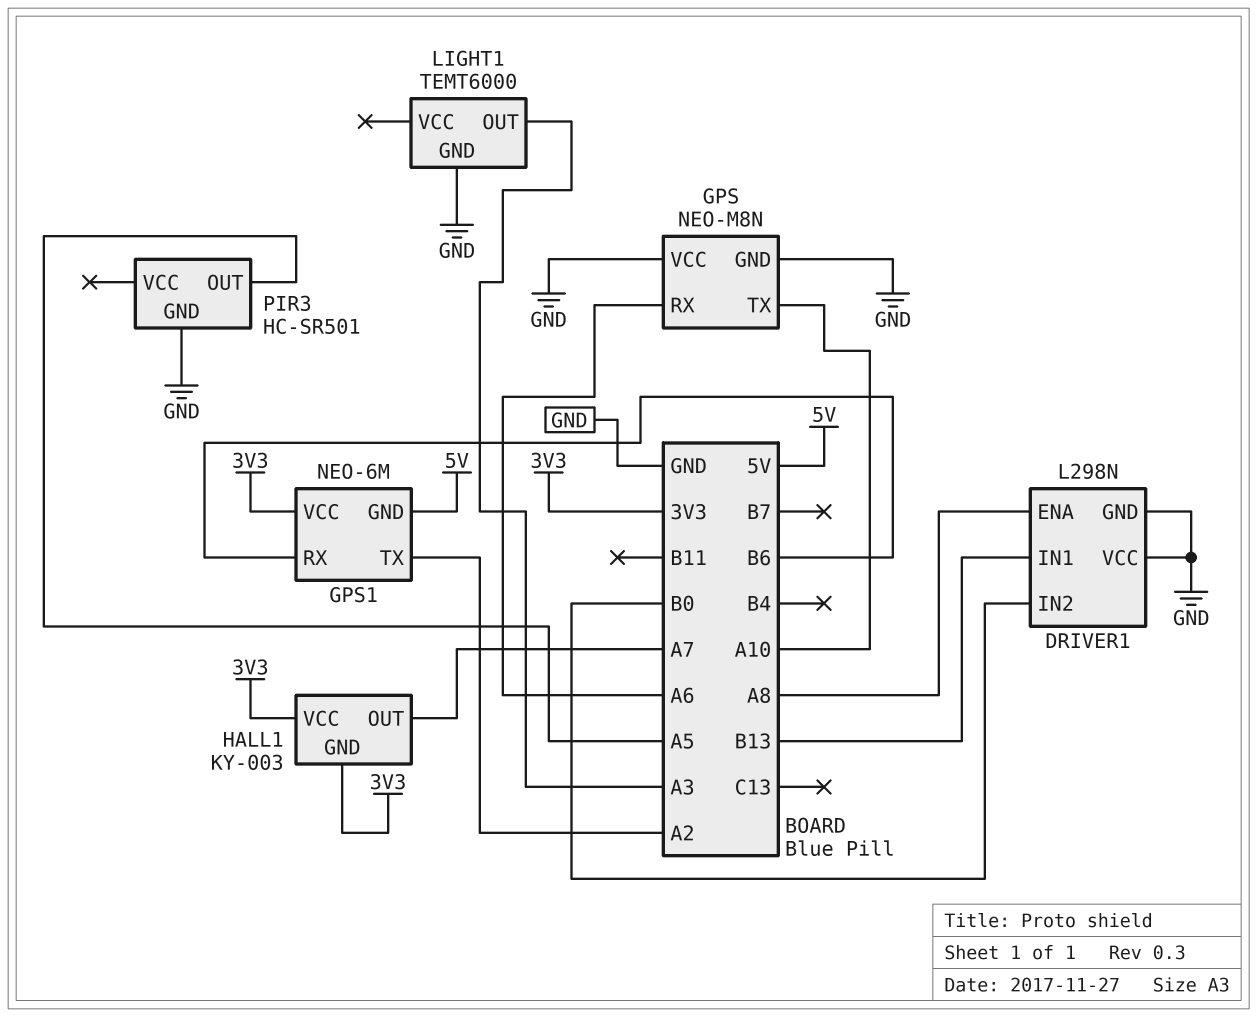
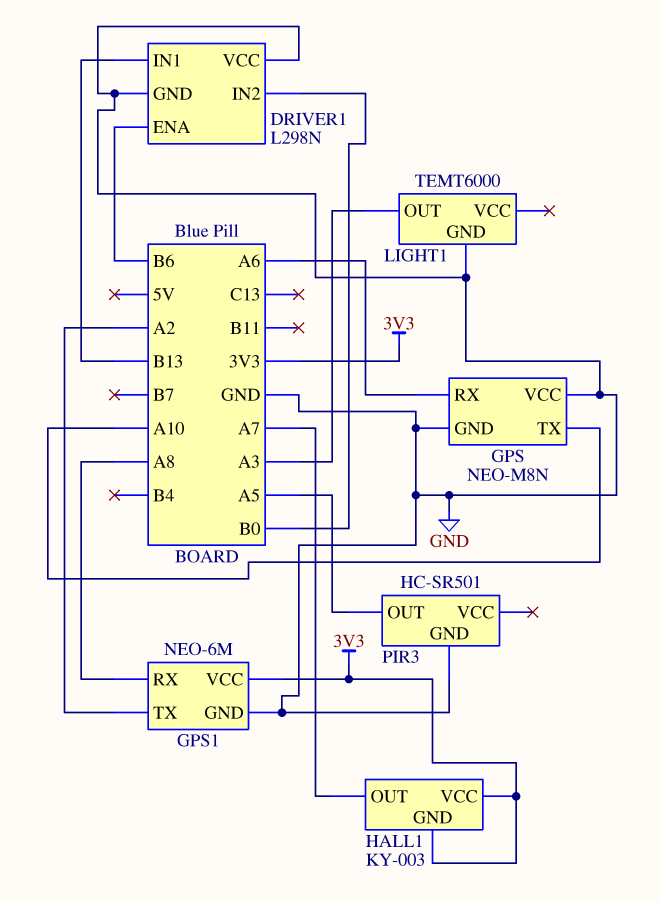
DRIVER1 pin ENA: A8 -> B6
GPS1 pin GND: 5V -> GND
GPS1 pin RX: B6 -> A8

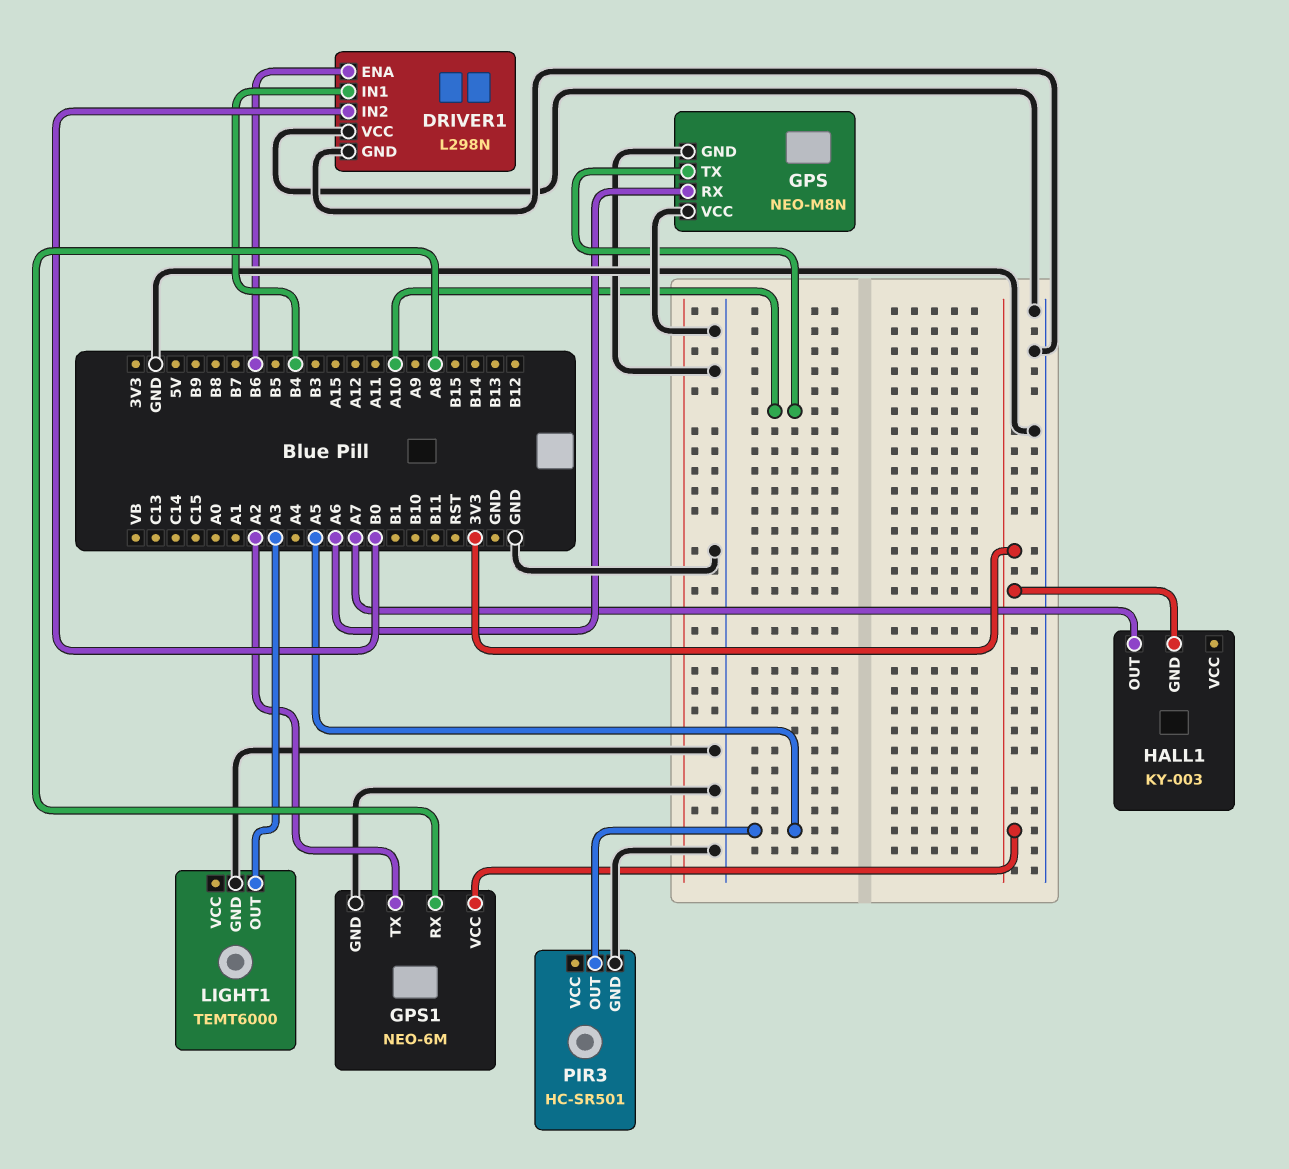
DRIVER1 pin IN1: B13 -> B4
HALL1 pin VCC: 3V3 -> none

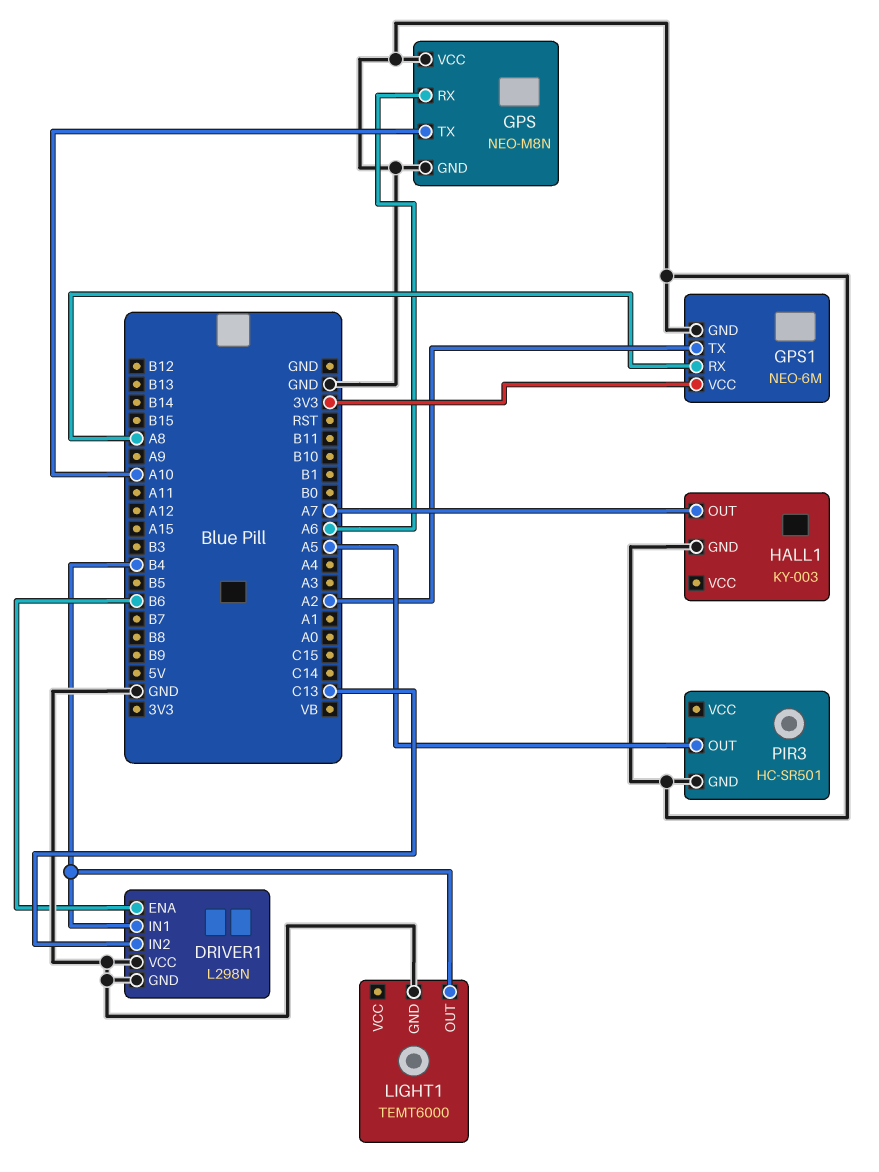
DRIVER1 pin IN2: B0 -> C13
HALL1 pin GND: 3V3 -> GND
LIGHT1 pin OUT: A3 -> B4

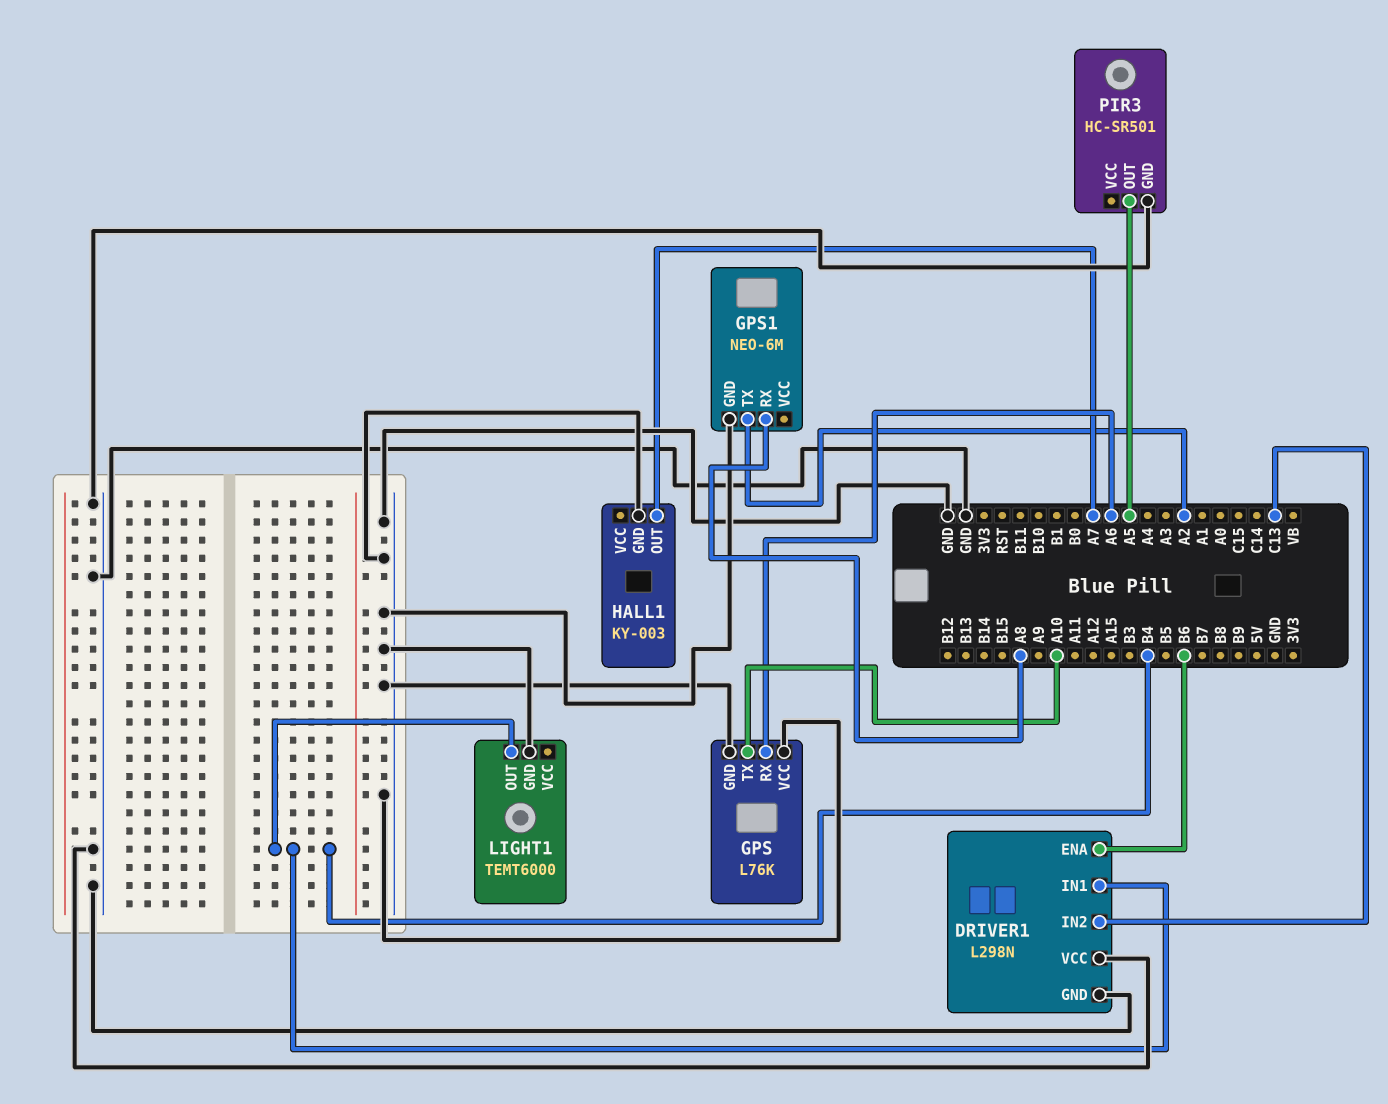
GPS: NEO-M8N -> L76K
GPS1 pin VCC: 3V3 -> none

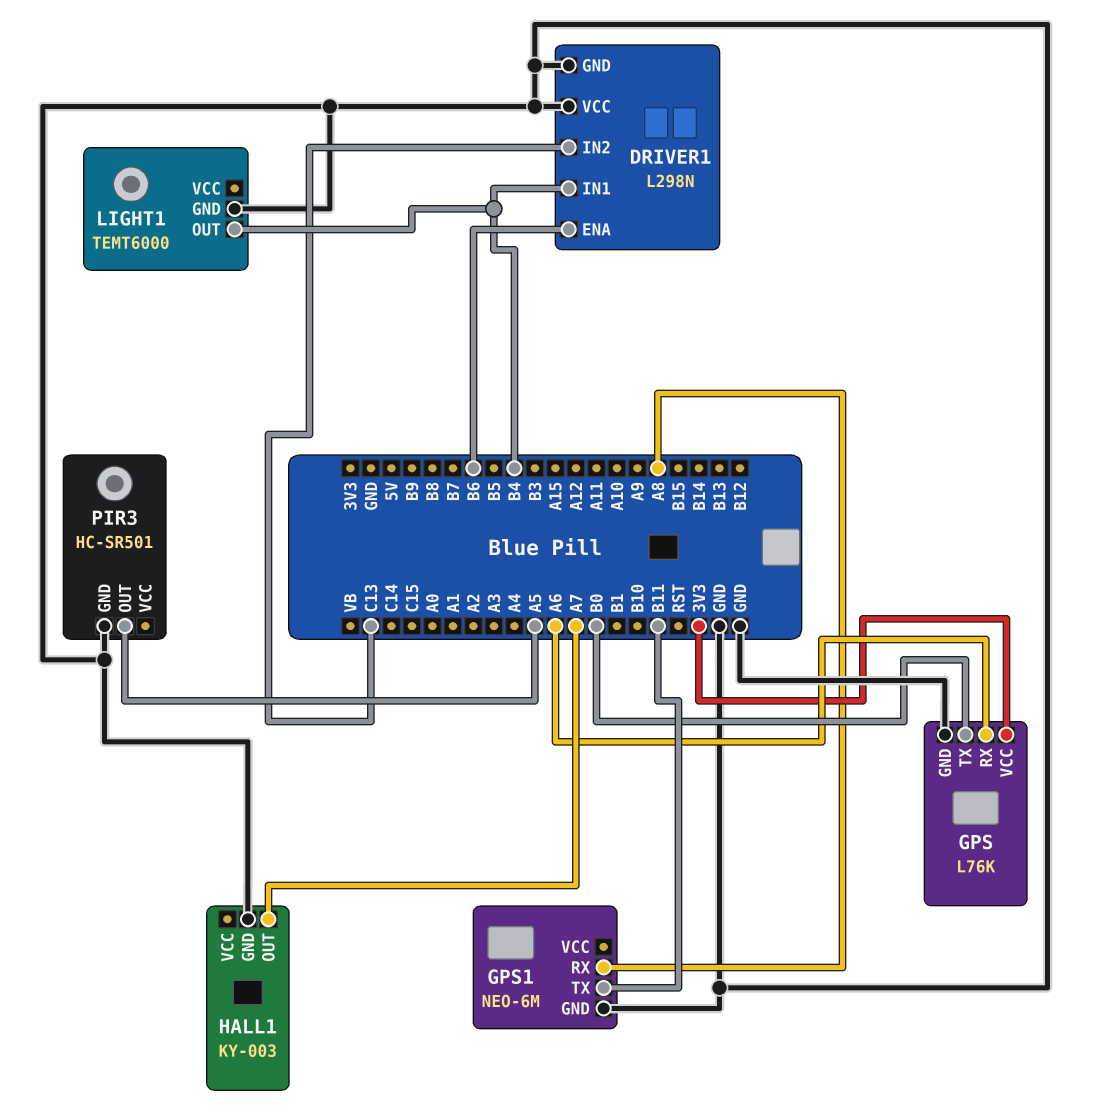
GPS pin TX: A10 -> B0
GPS pin VCC: GND -> 3V3
GPS1 pin TX: A2 -> B11

